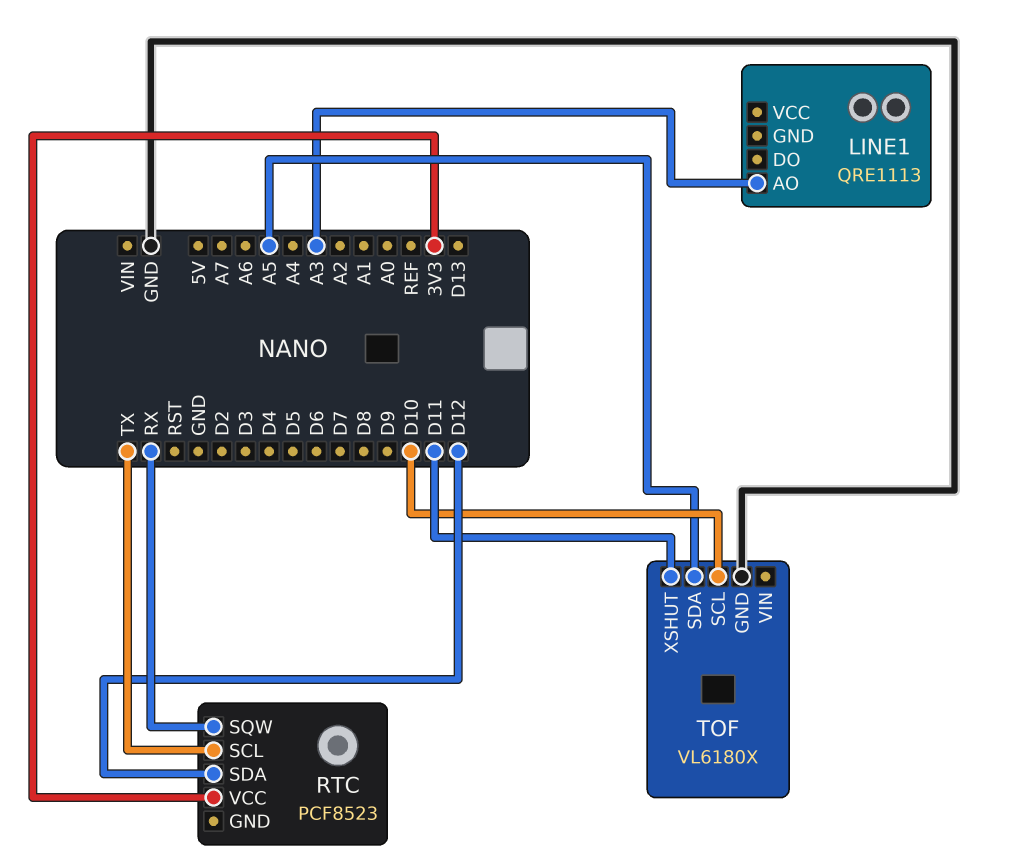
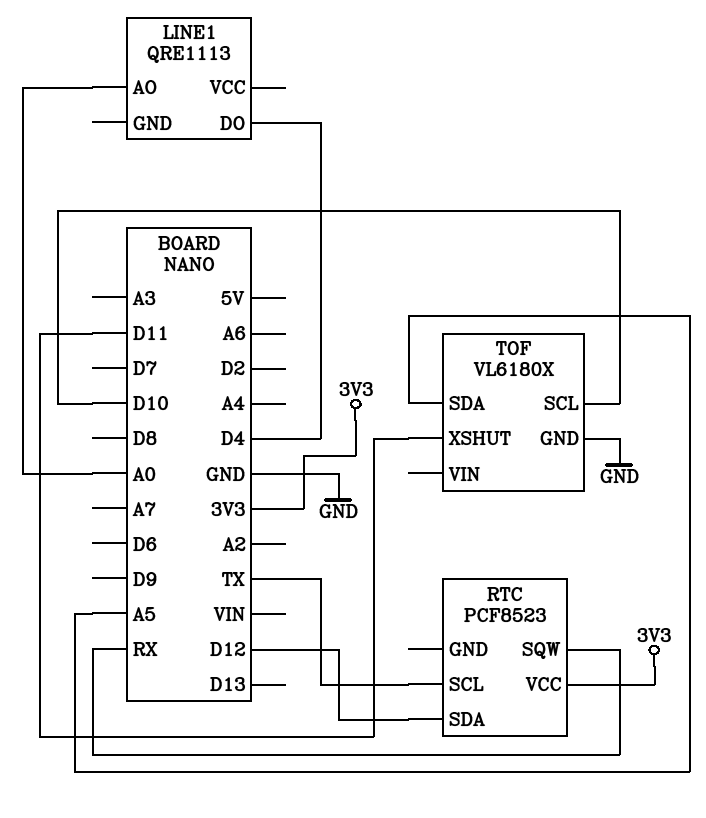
LINE1 pin AO: A3 -> A0
LINE1 pin DO: none -> D4

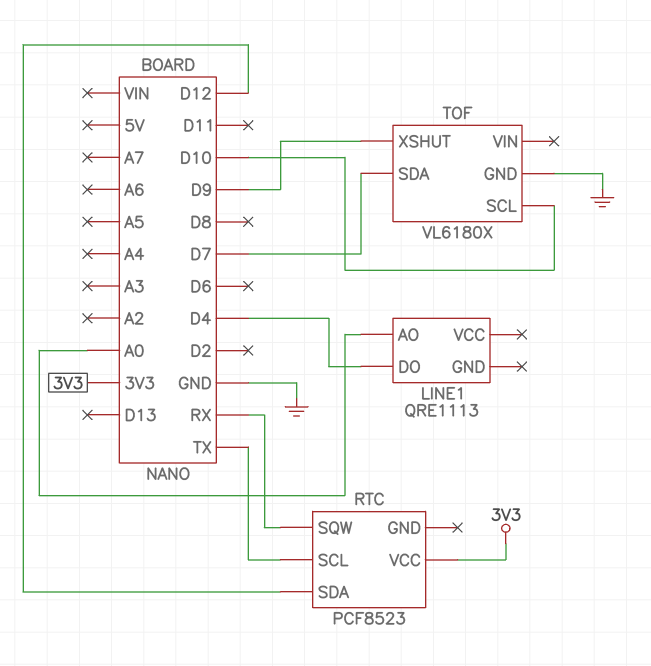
TOF pin SDA: A5 -> D7
TOF pin XSHUT: D11 -> D9

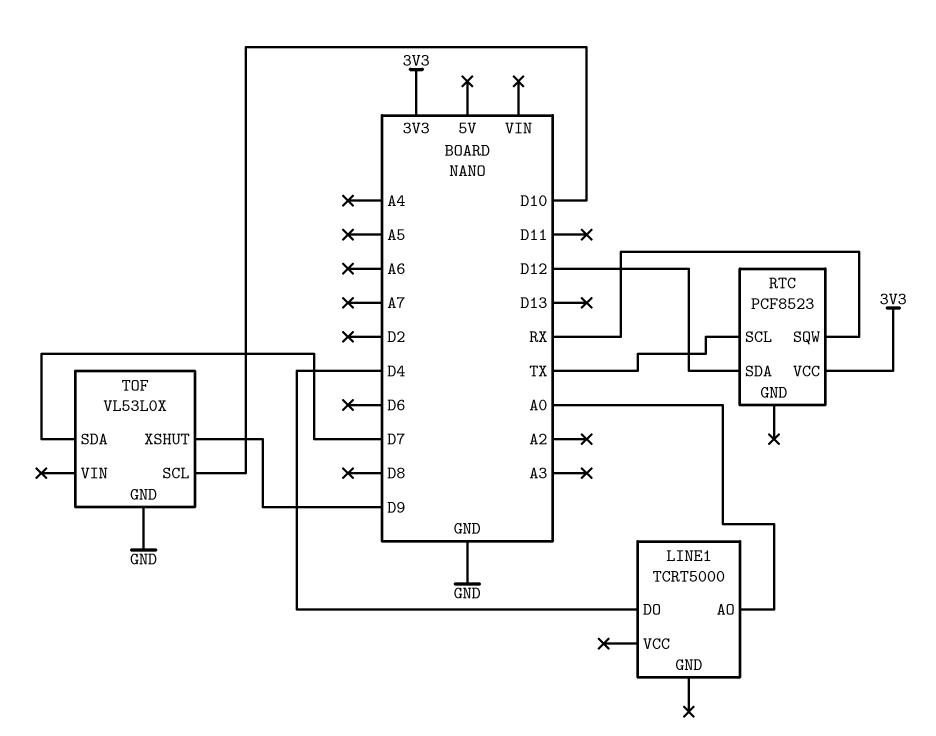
LINE1: QRE1113 -> TCRT5000
TOF: VL6180X -> VL53L0X

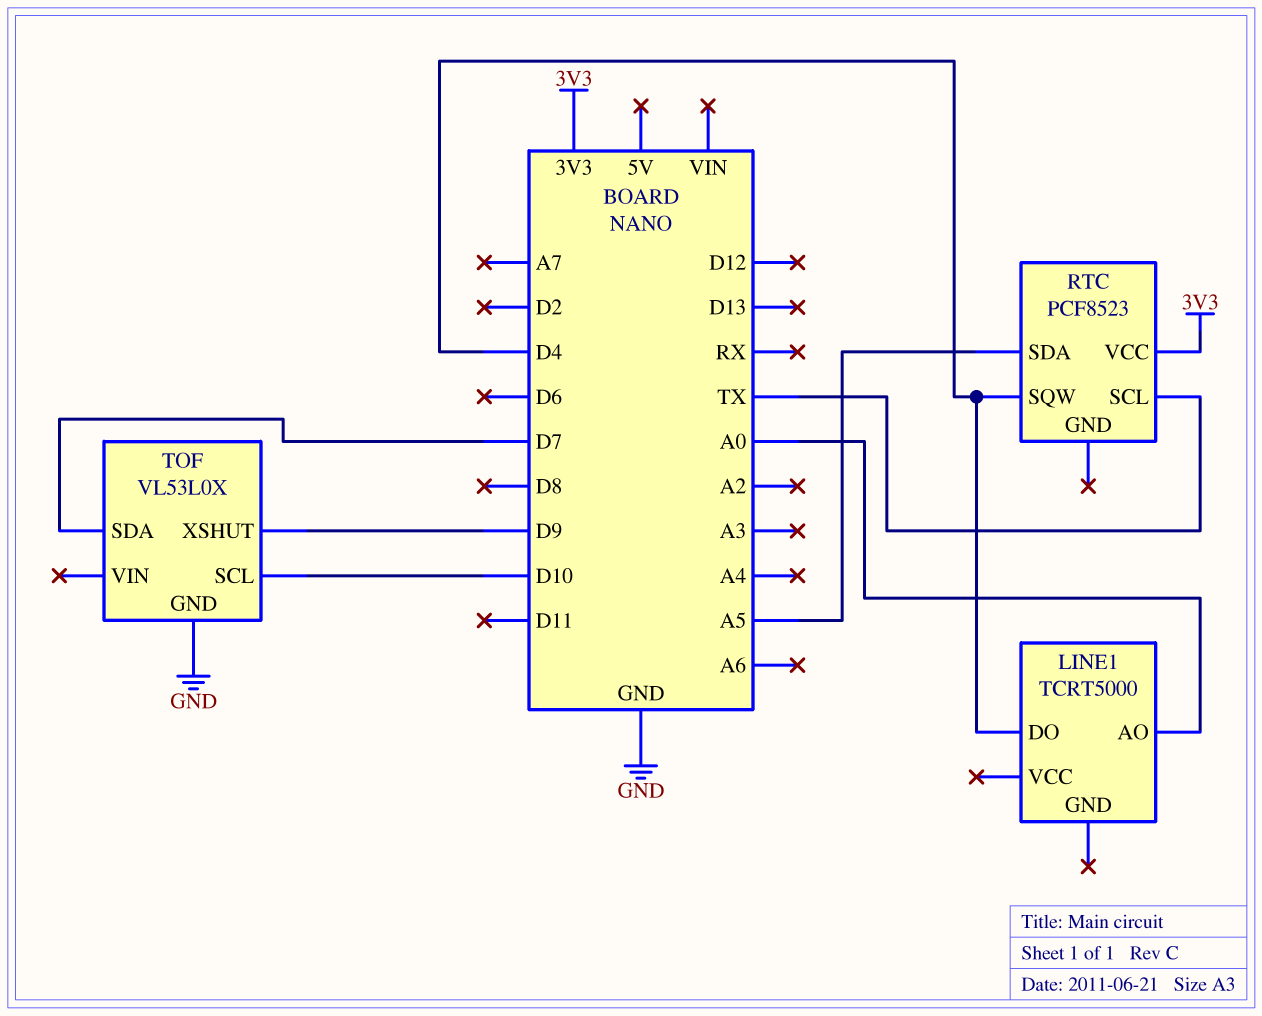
RTC pin SDA: D12 -> A5
RTC pin SQW: RX -> D4

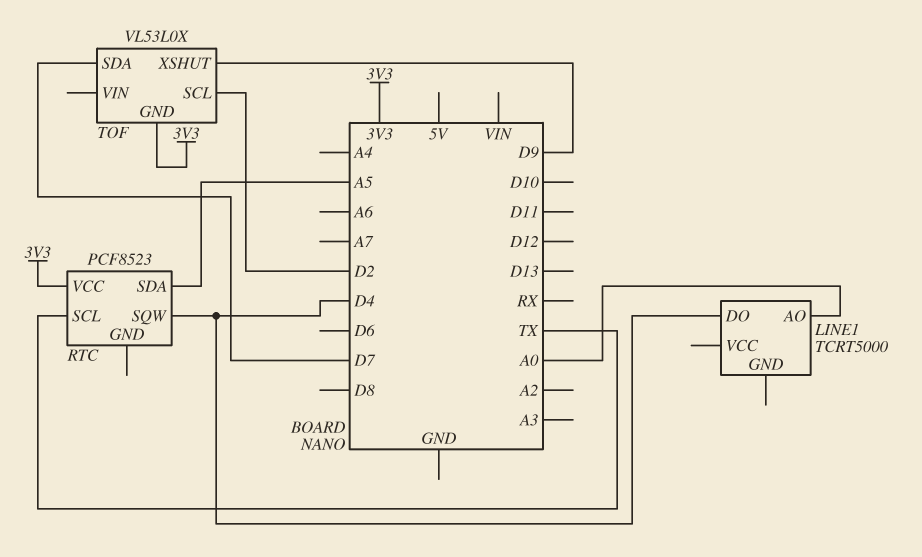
TOF pin GND: GND -> 3V3
TOF pin SCL: D10 -> D2

